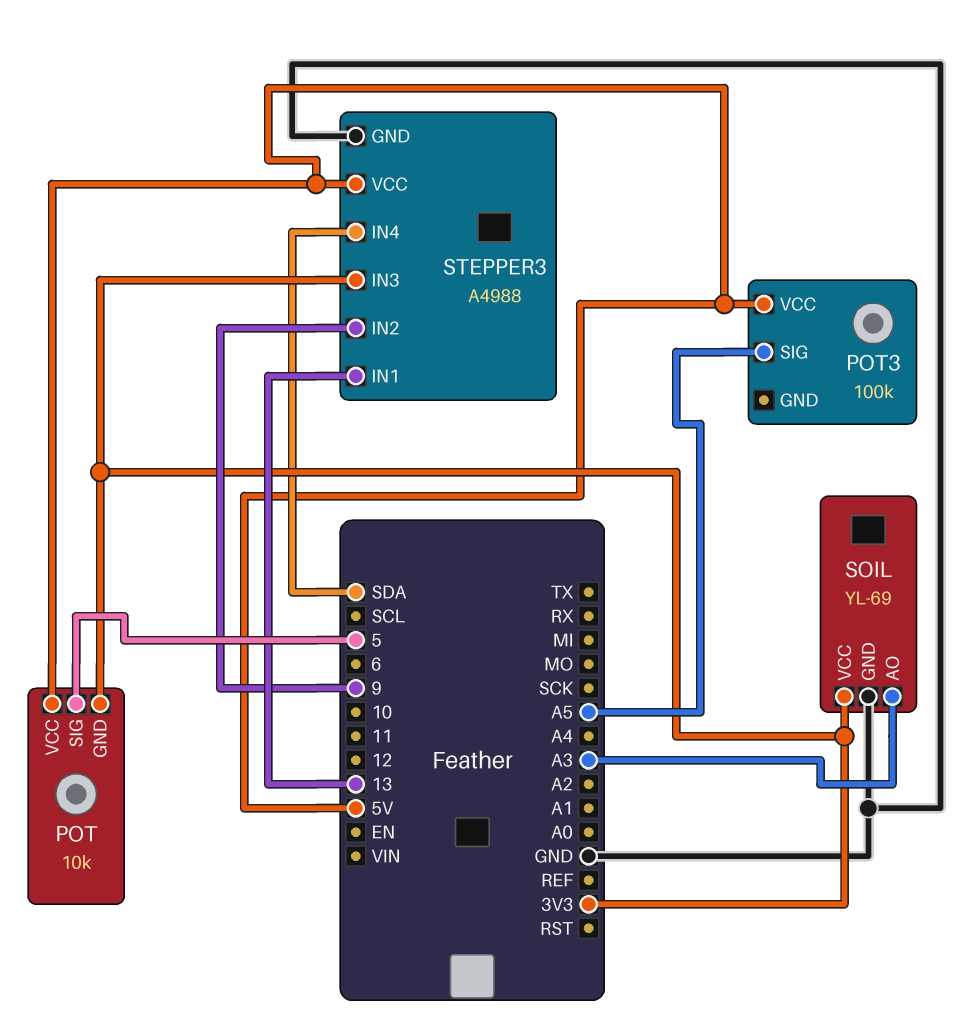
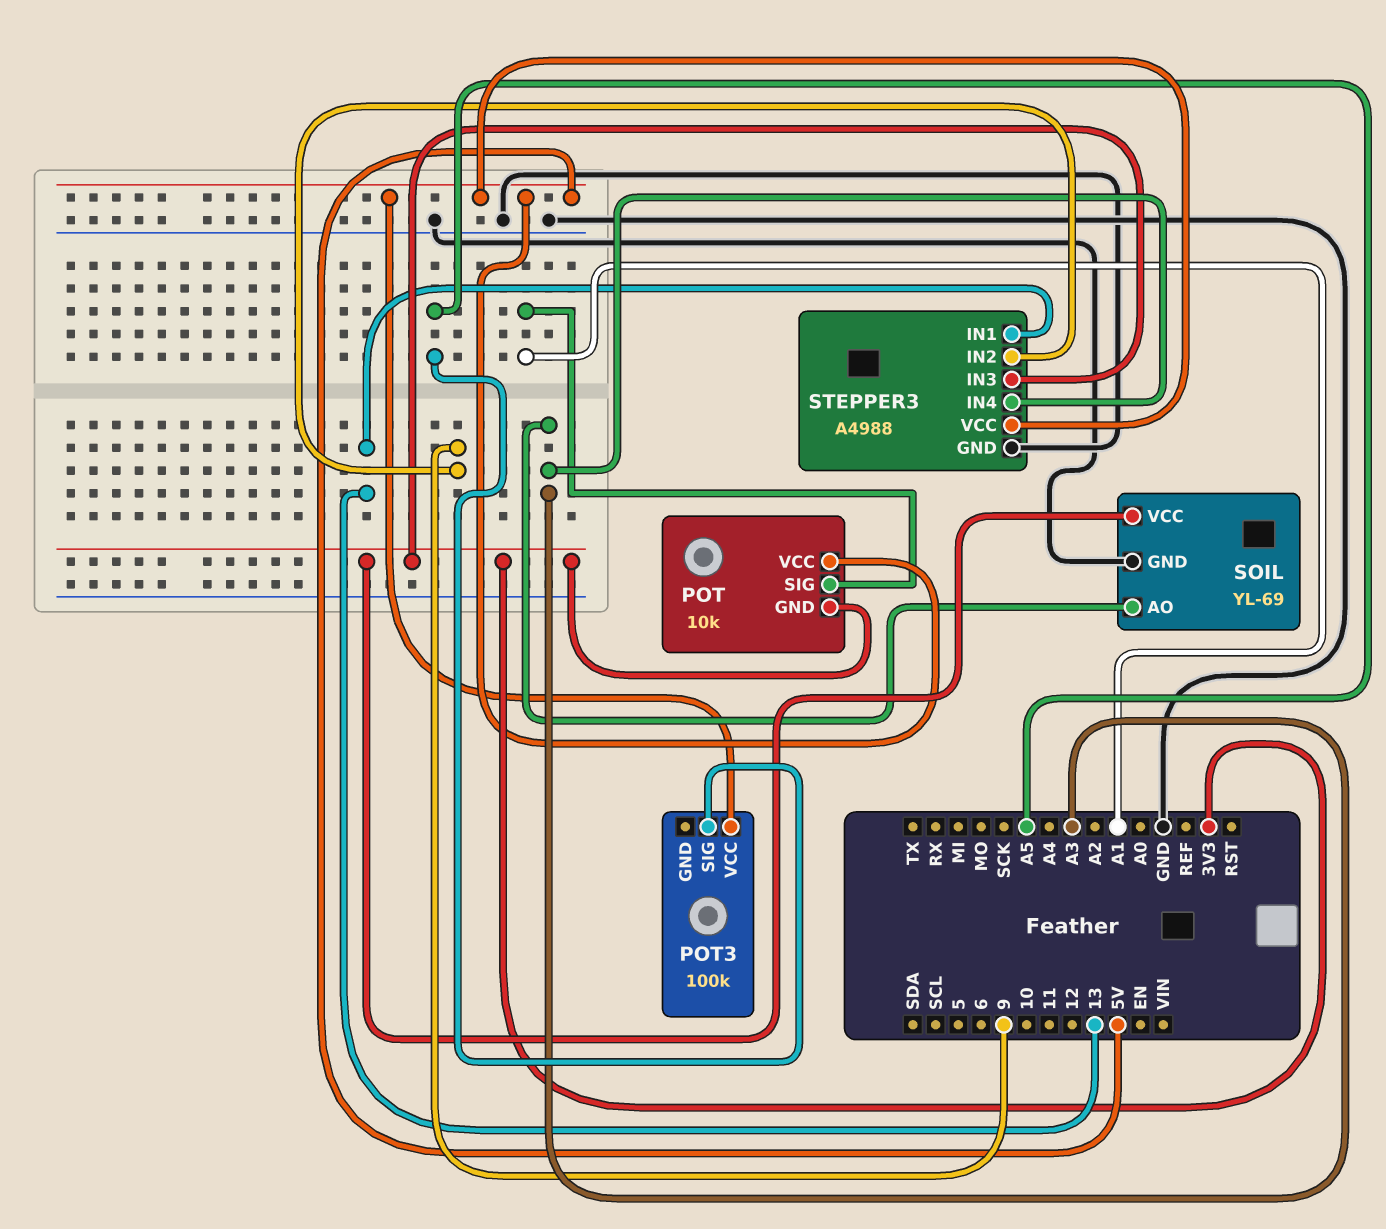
POT pin SIG: 5 -> A1
STEPPER3 pin IN4: SDA -> A3

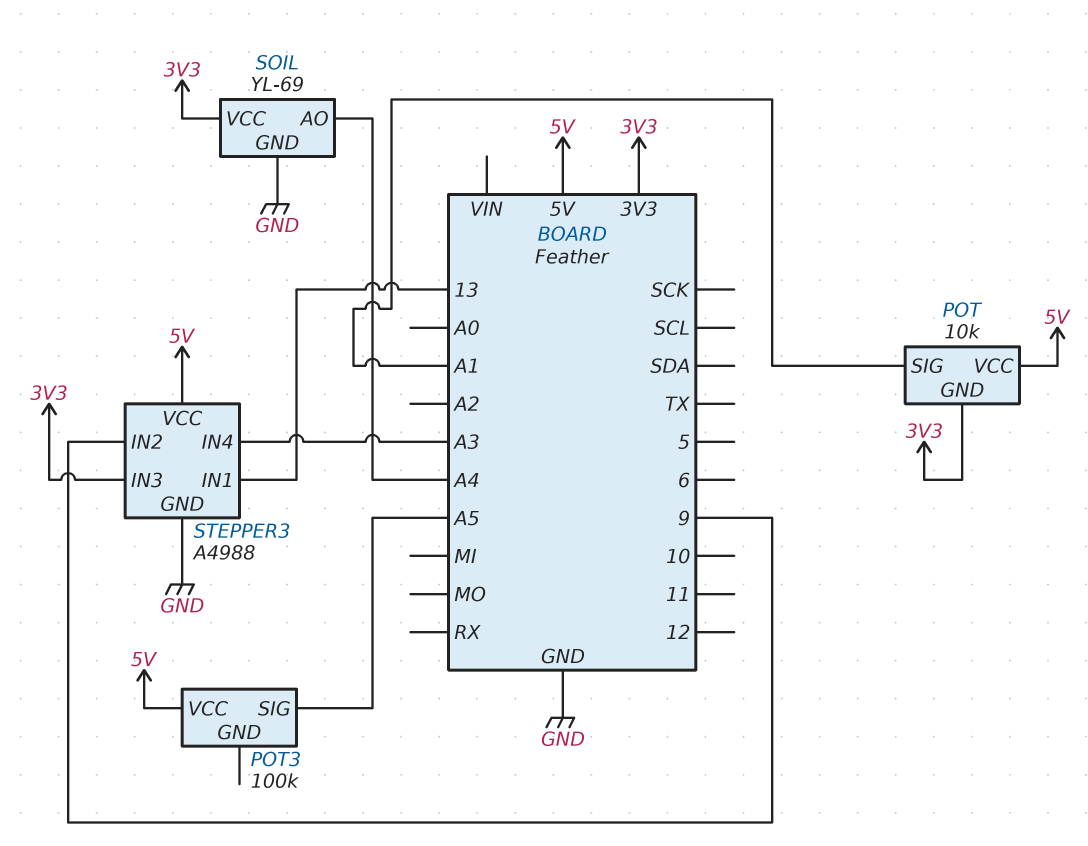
SOIL pin AO: A3 -> A4

